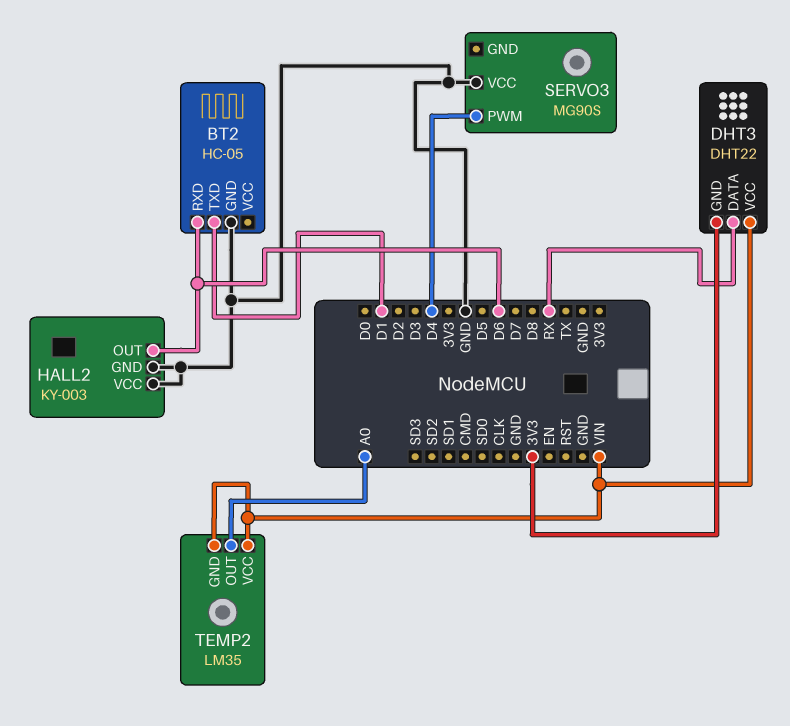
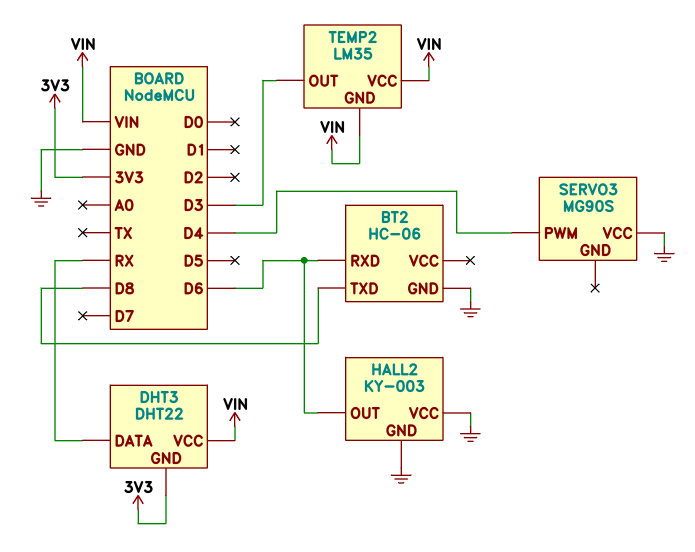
BT2: HC-05 -> HC-06
BT2 pin TXD: D1 -> D8
TEMP2 pin OUT: A0 -> D3

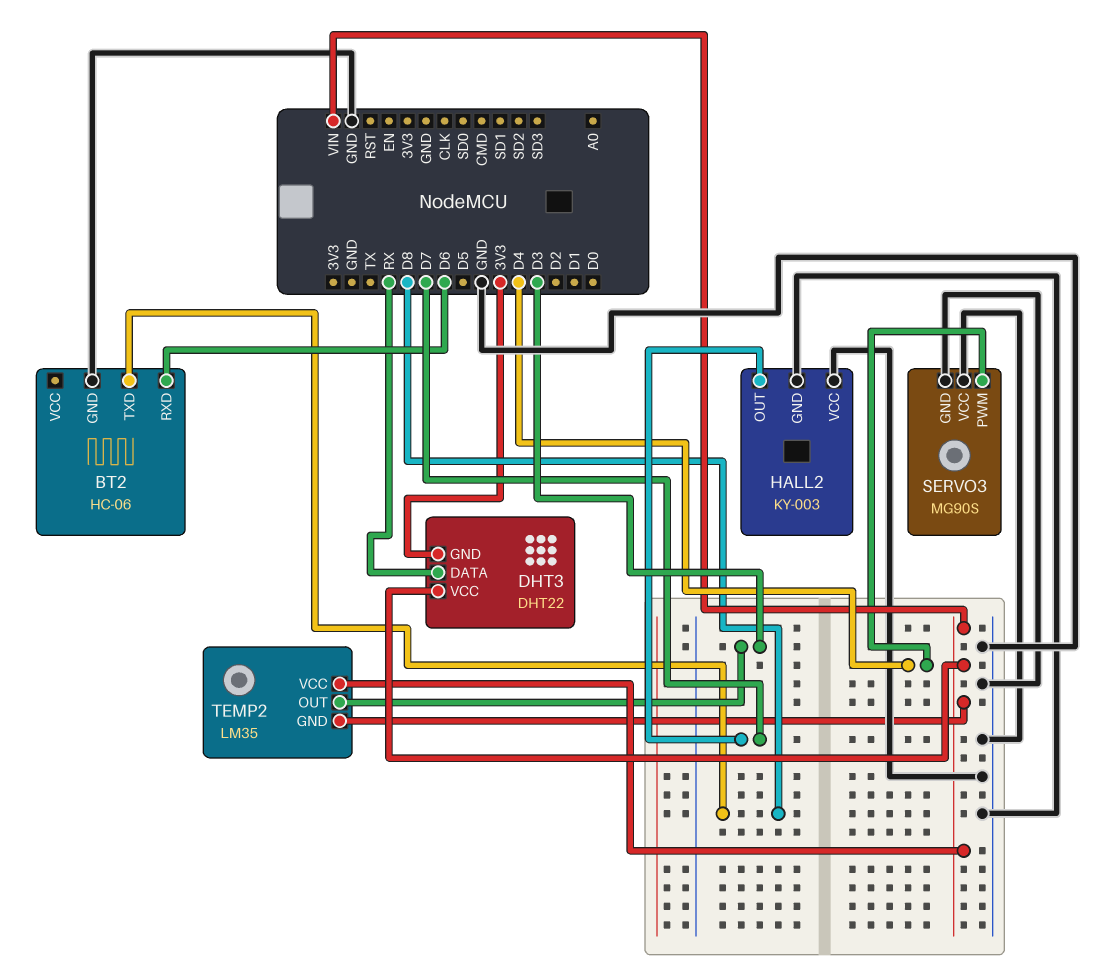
HALL2 pin OUT: D6 -> D7
SERVO3 pin GND: none -> GND

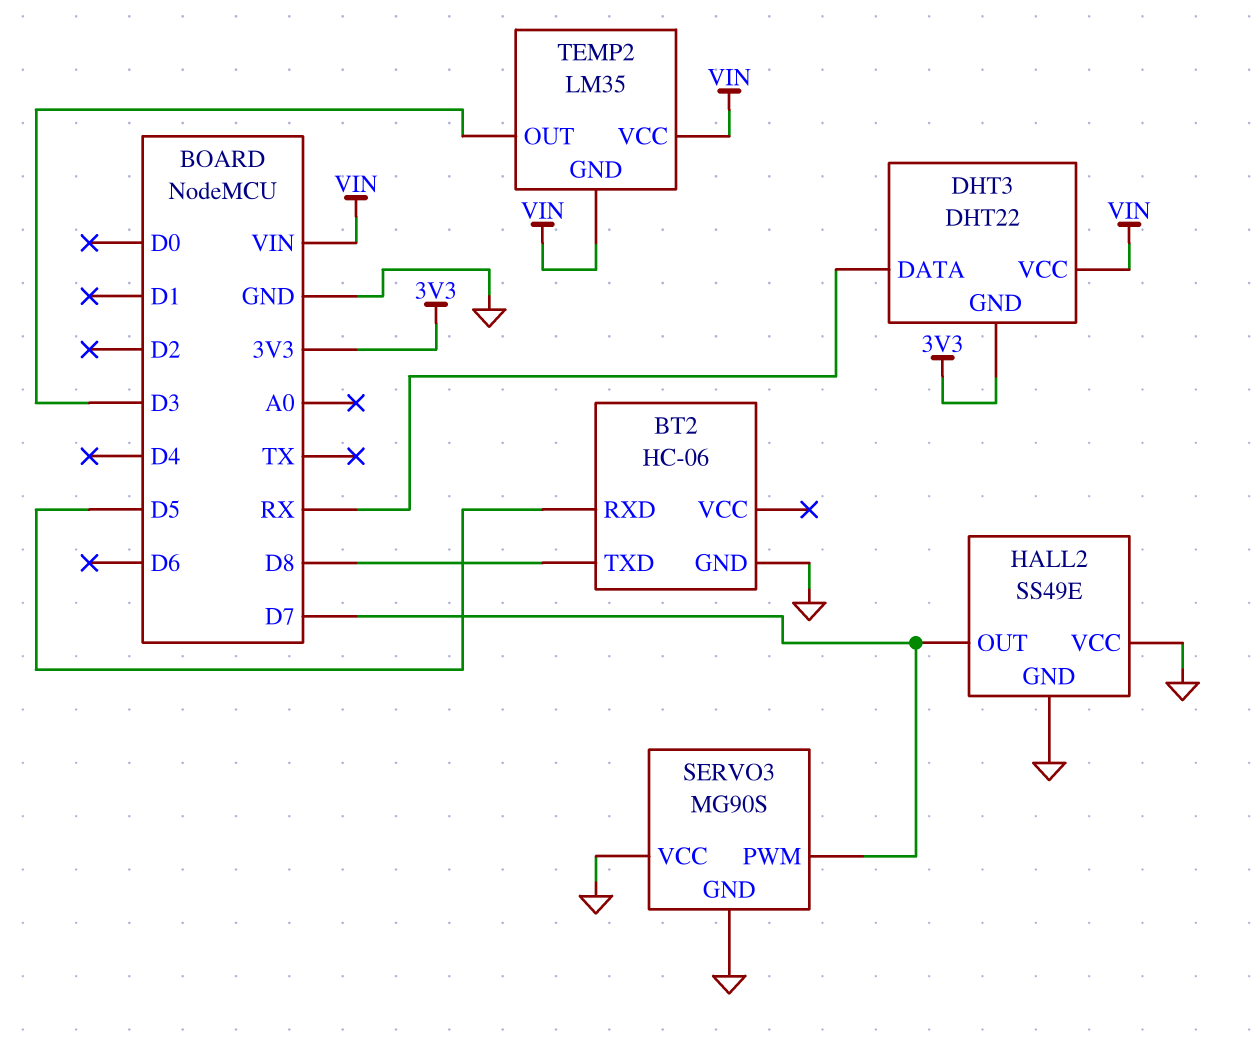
BT2 pin RXD: D6 -> D5
HALL2: KY-003 -> SS49E
SERVO3 pin PWM: D4 -> D7

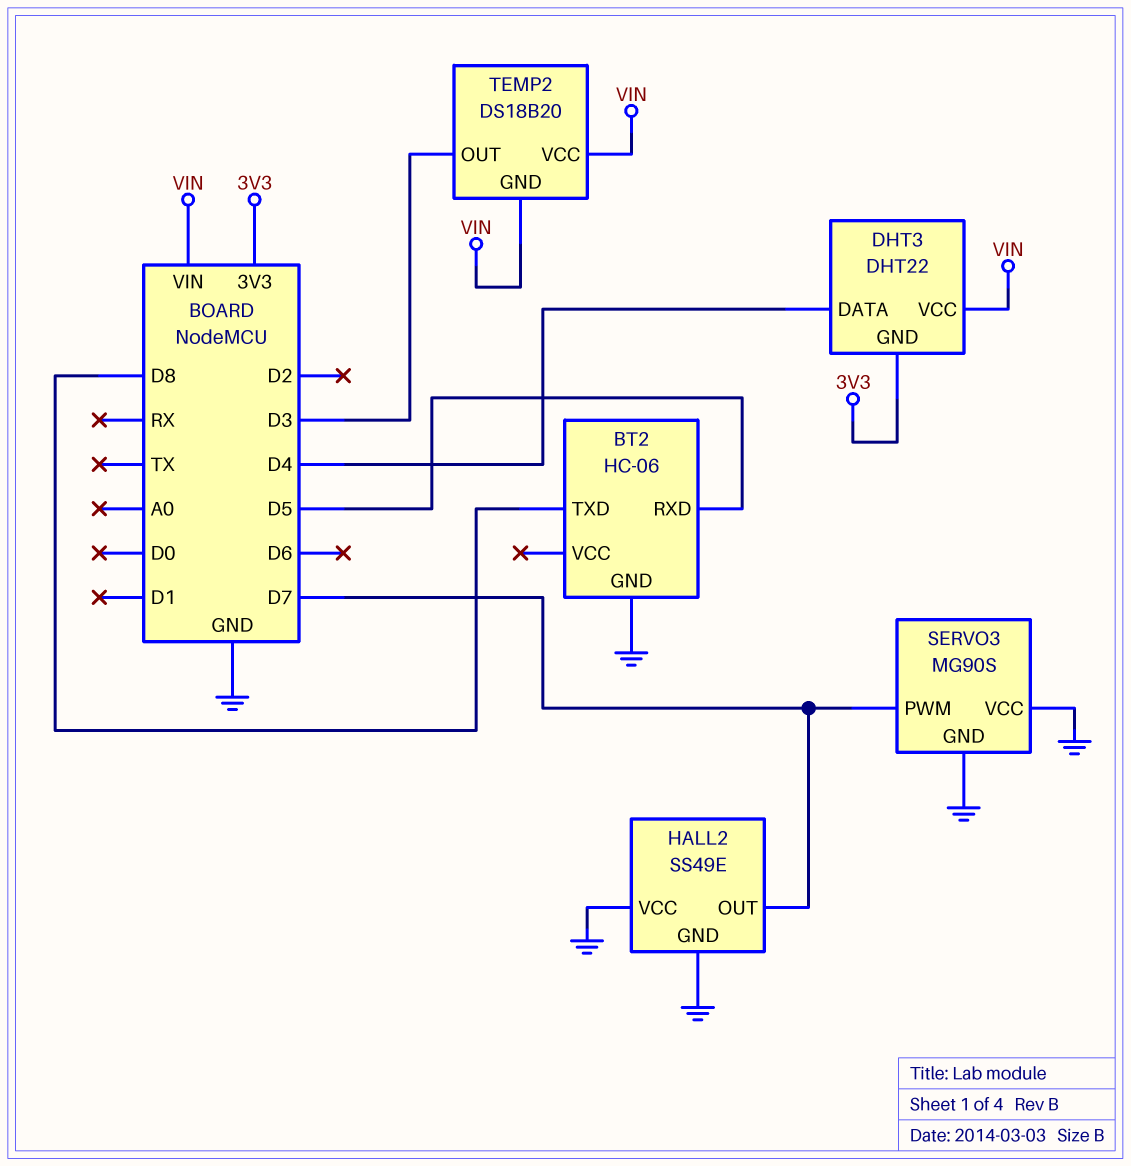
DHT3 pin DATA: RX -> D4
TEMP2: LM35 -> DS18B20

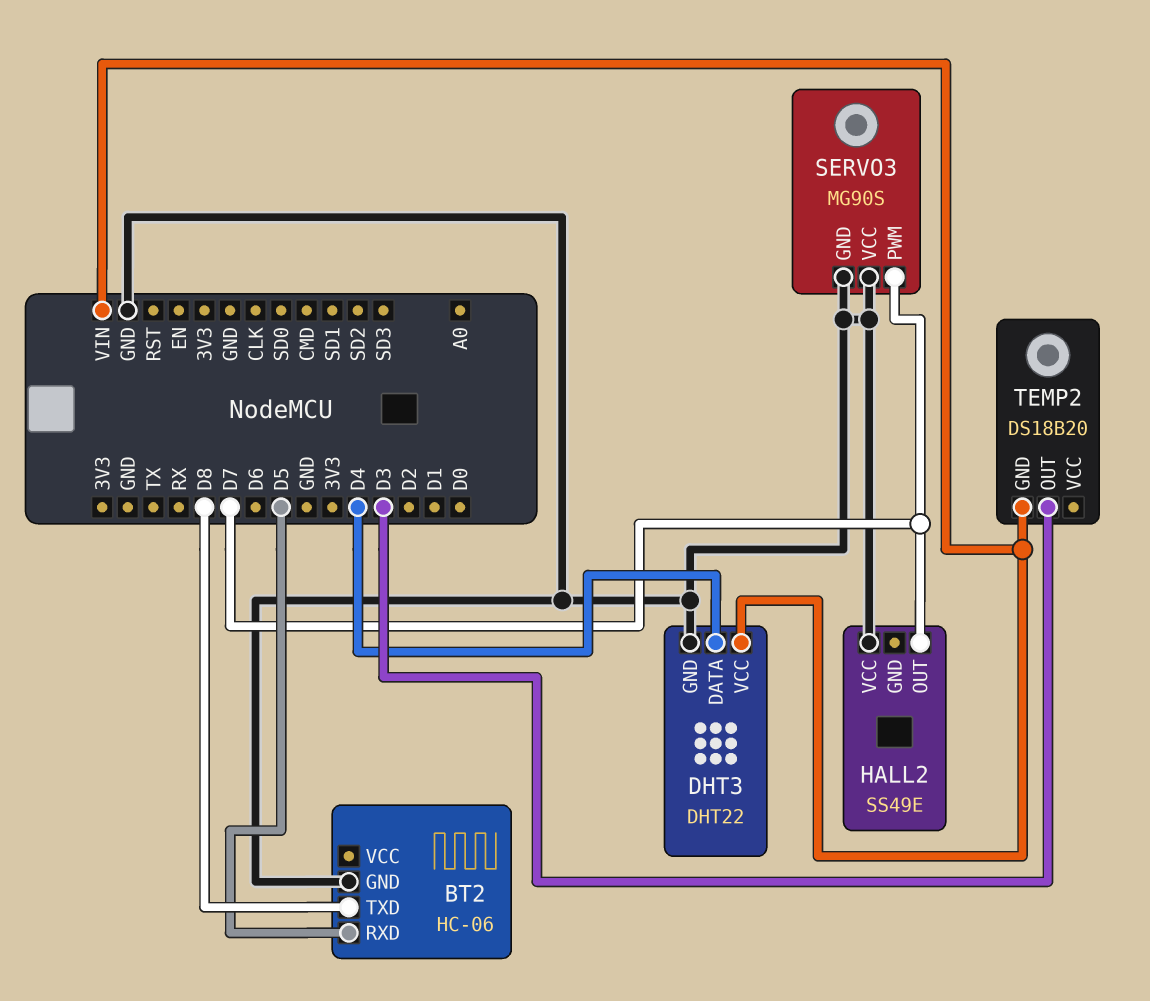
DHT3 pin GND: 3V3 -> GND
HALL2 pin GND: GND -> none
TEMP2 pin VCC: VIN -> none

